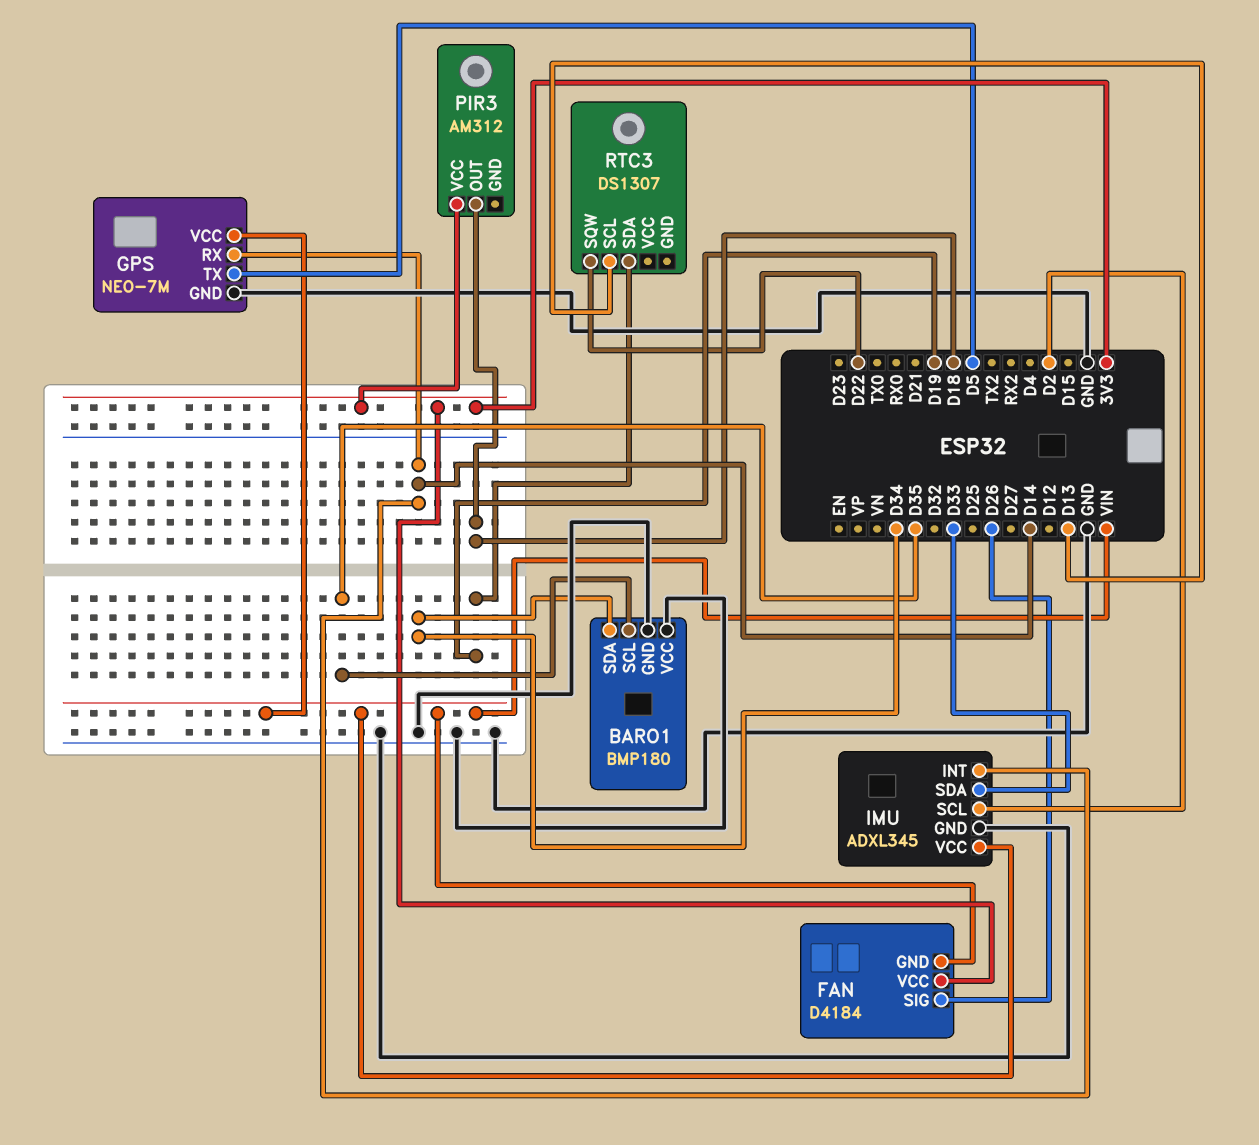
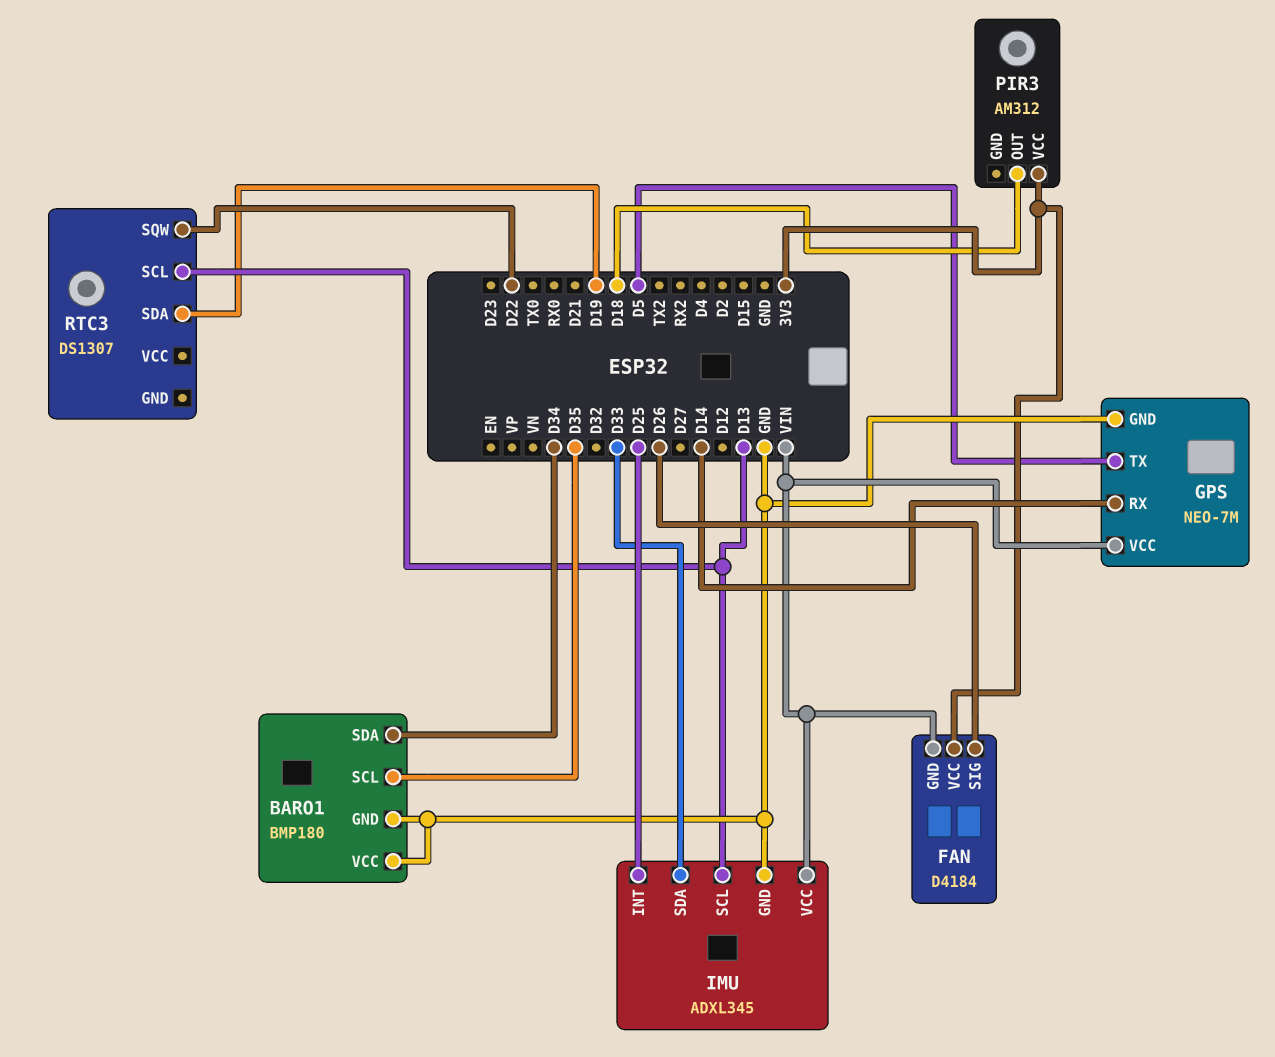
IMU pin INT: D14 -> D25
IMU pin SCL: D2 -> D13

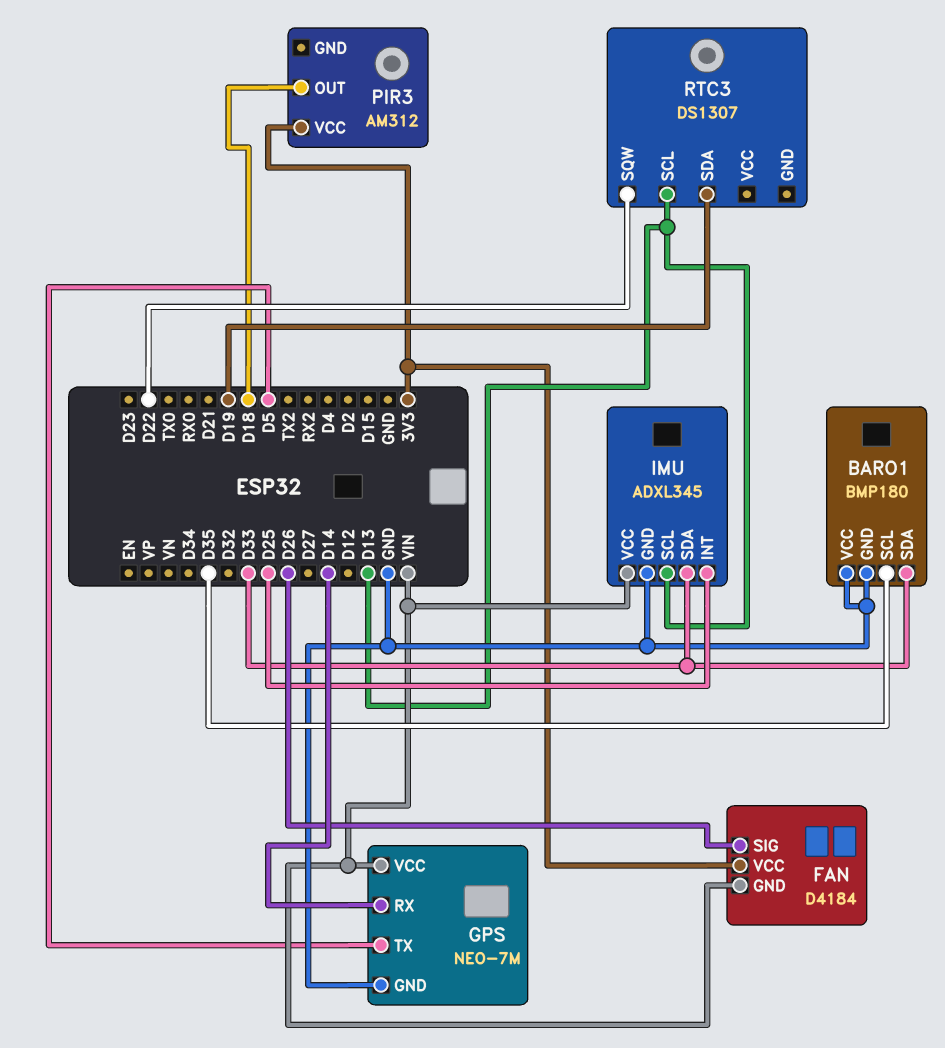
BARO1 pin SDA: D34 -> D33

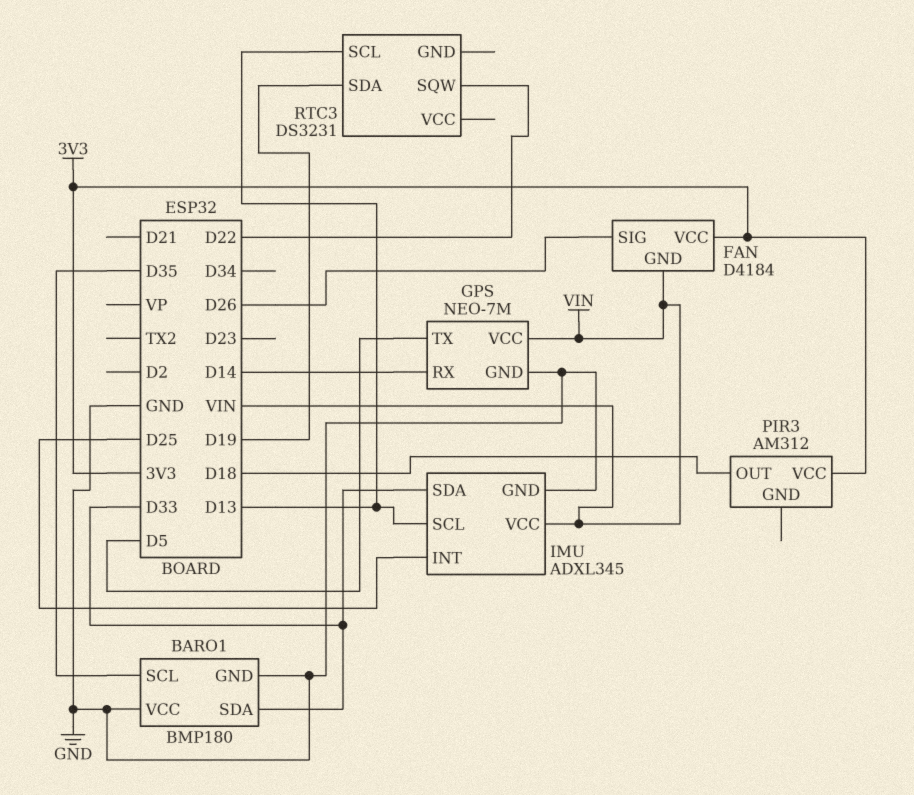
RTC3: DS1307 -> DS3231

